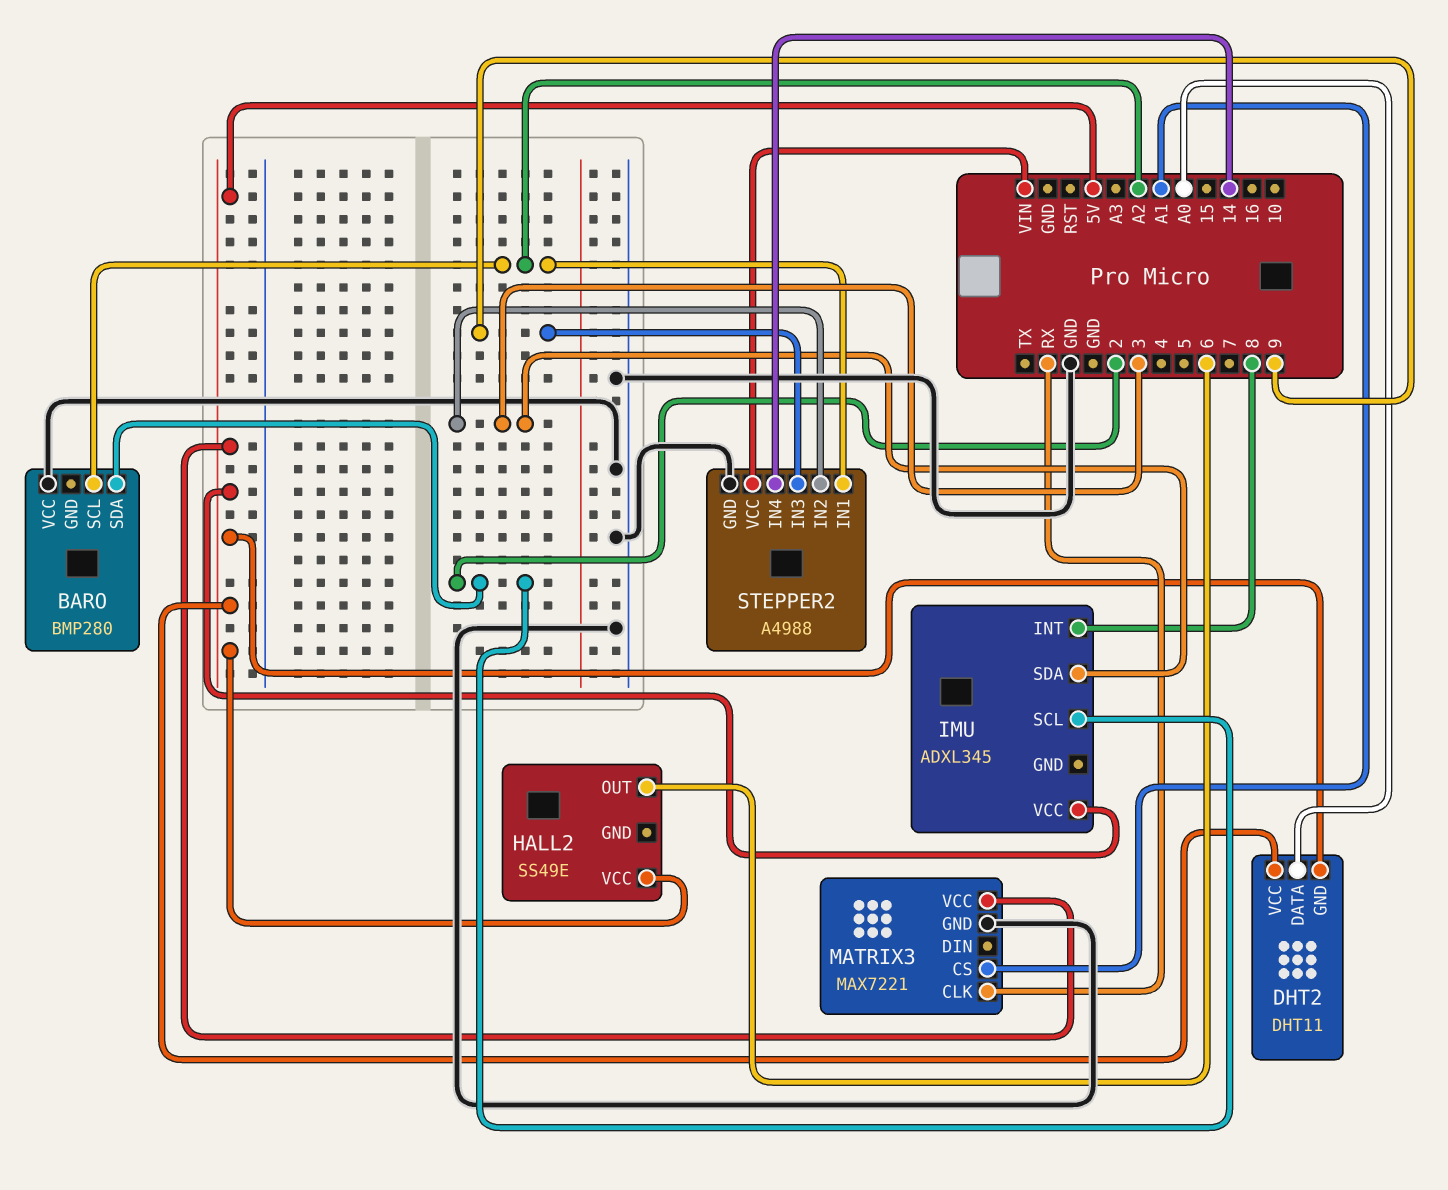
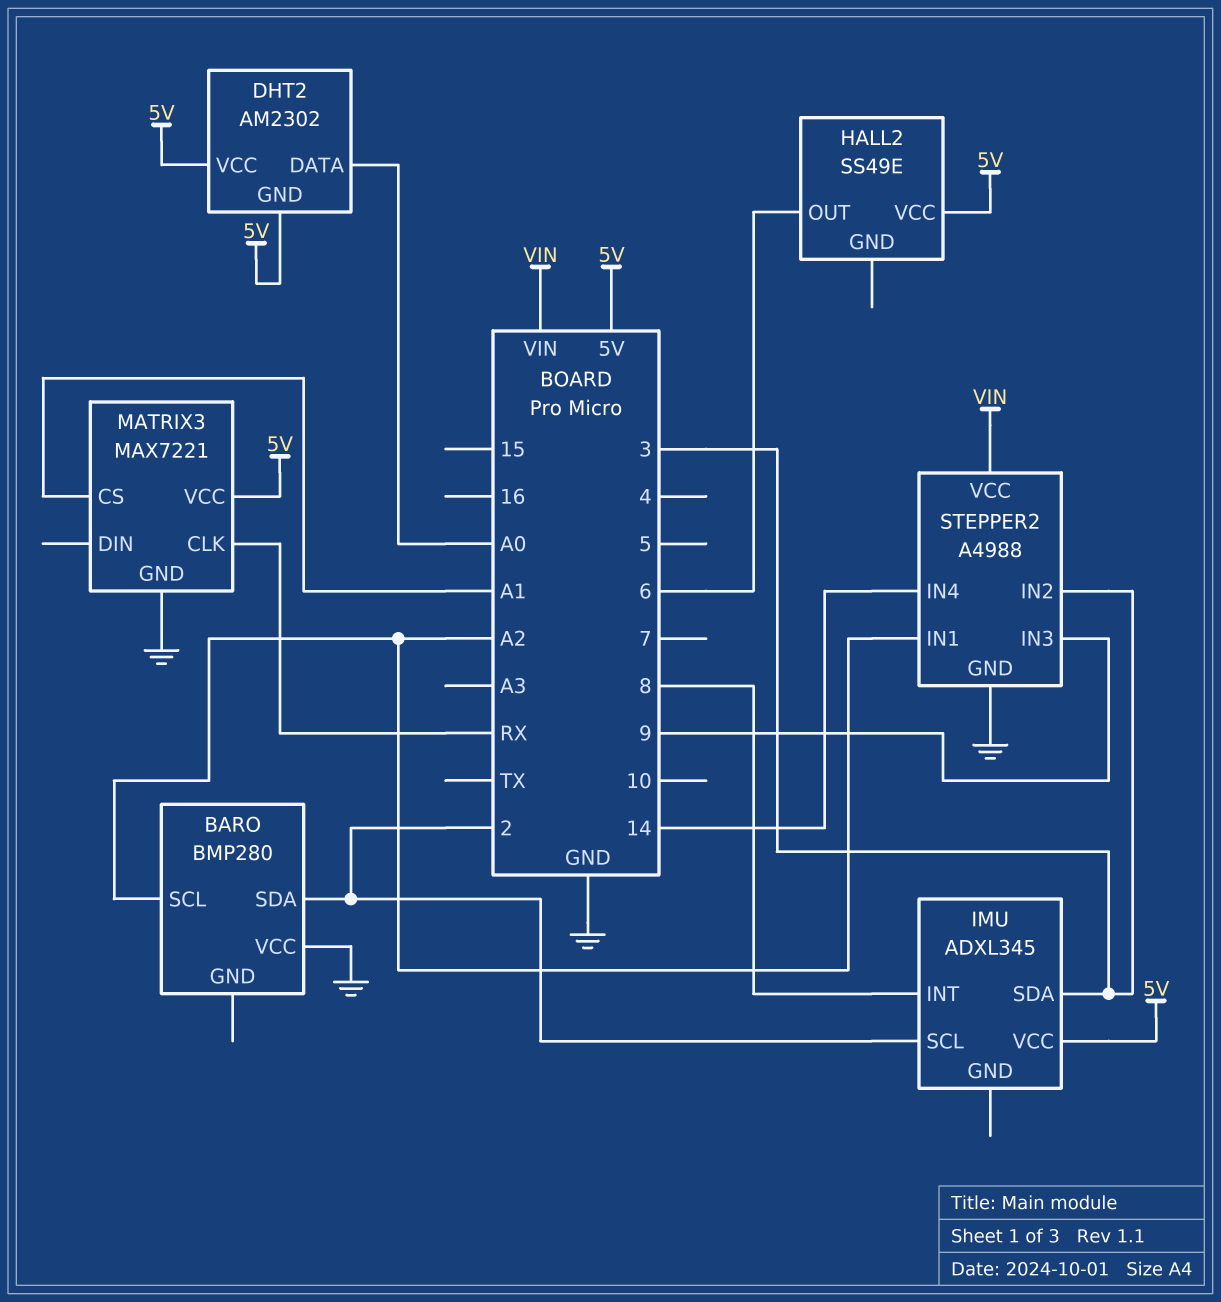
DHT2: DHT11 -> AM2302

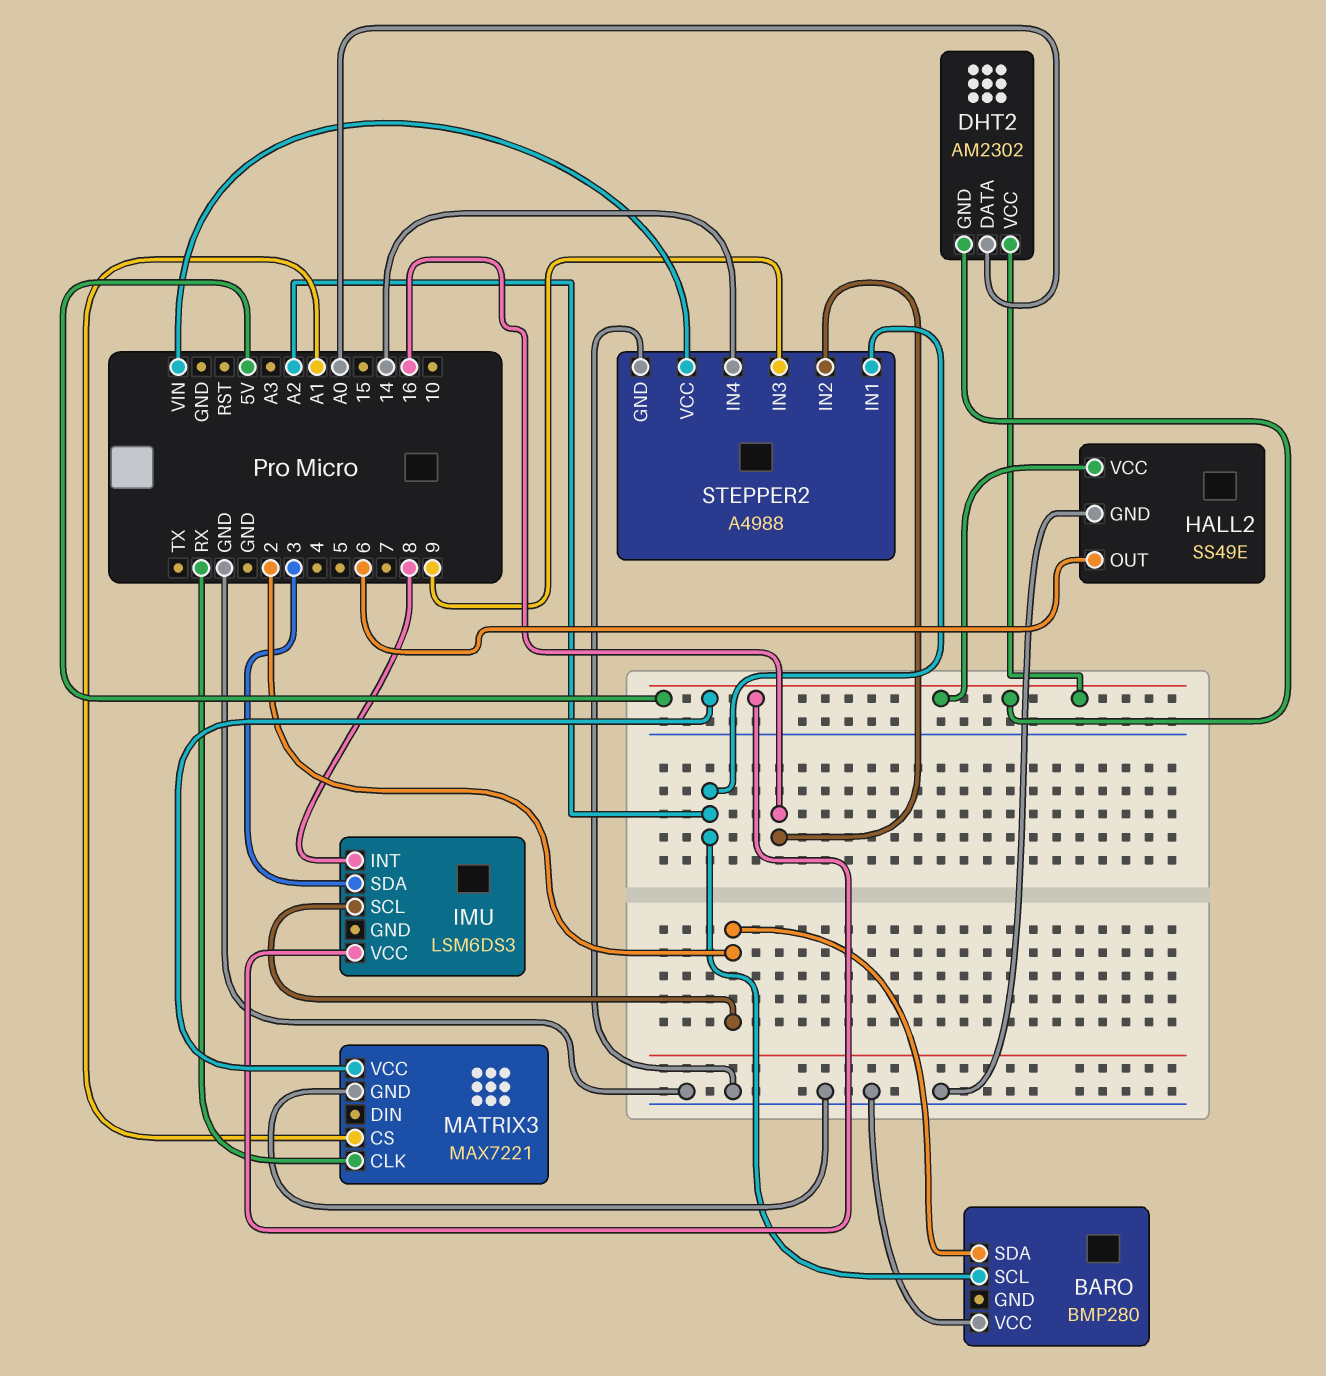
HALL2 pin GND: none -> GND
IMU: ADXL345 -> LSM6DS3
STEPPER2 pin IN2: 3 -> 16

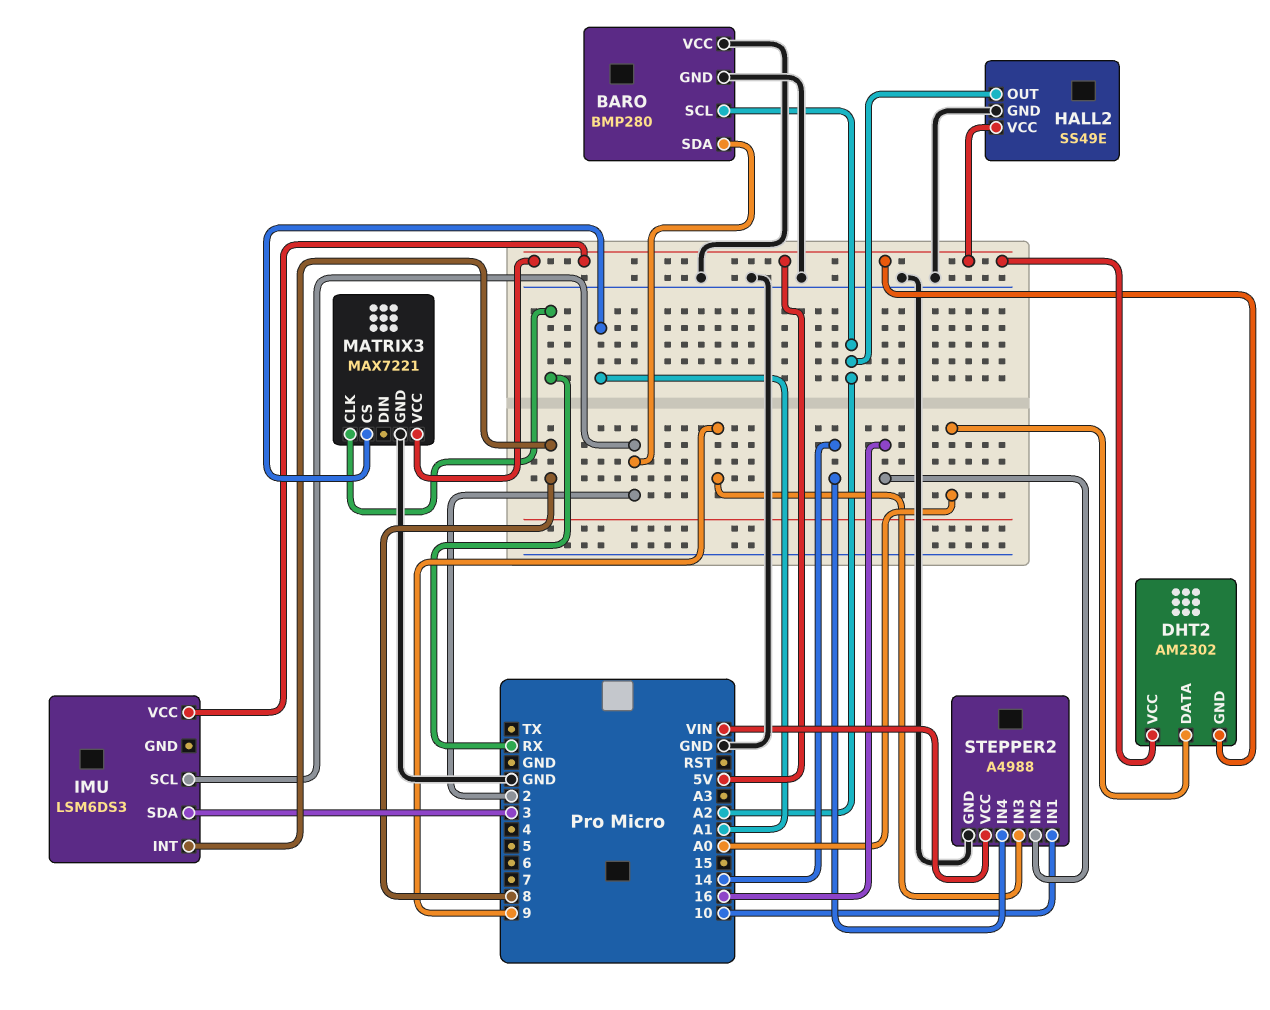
BARO pin GND: none -> GND
HALL2 pin OUT: 6 -> A2
STEPPER2 pin IN1: A2 -> 10

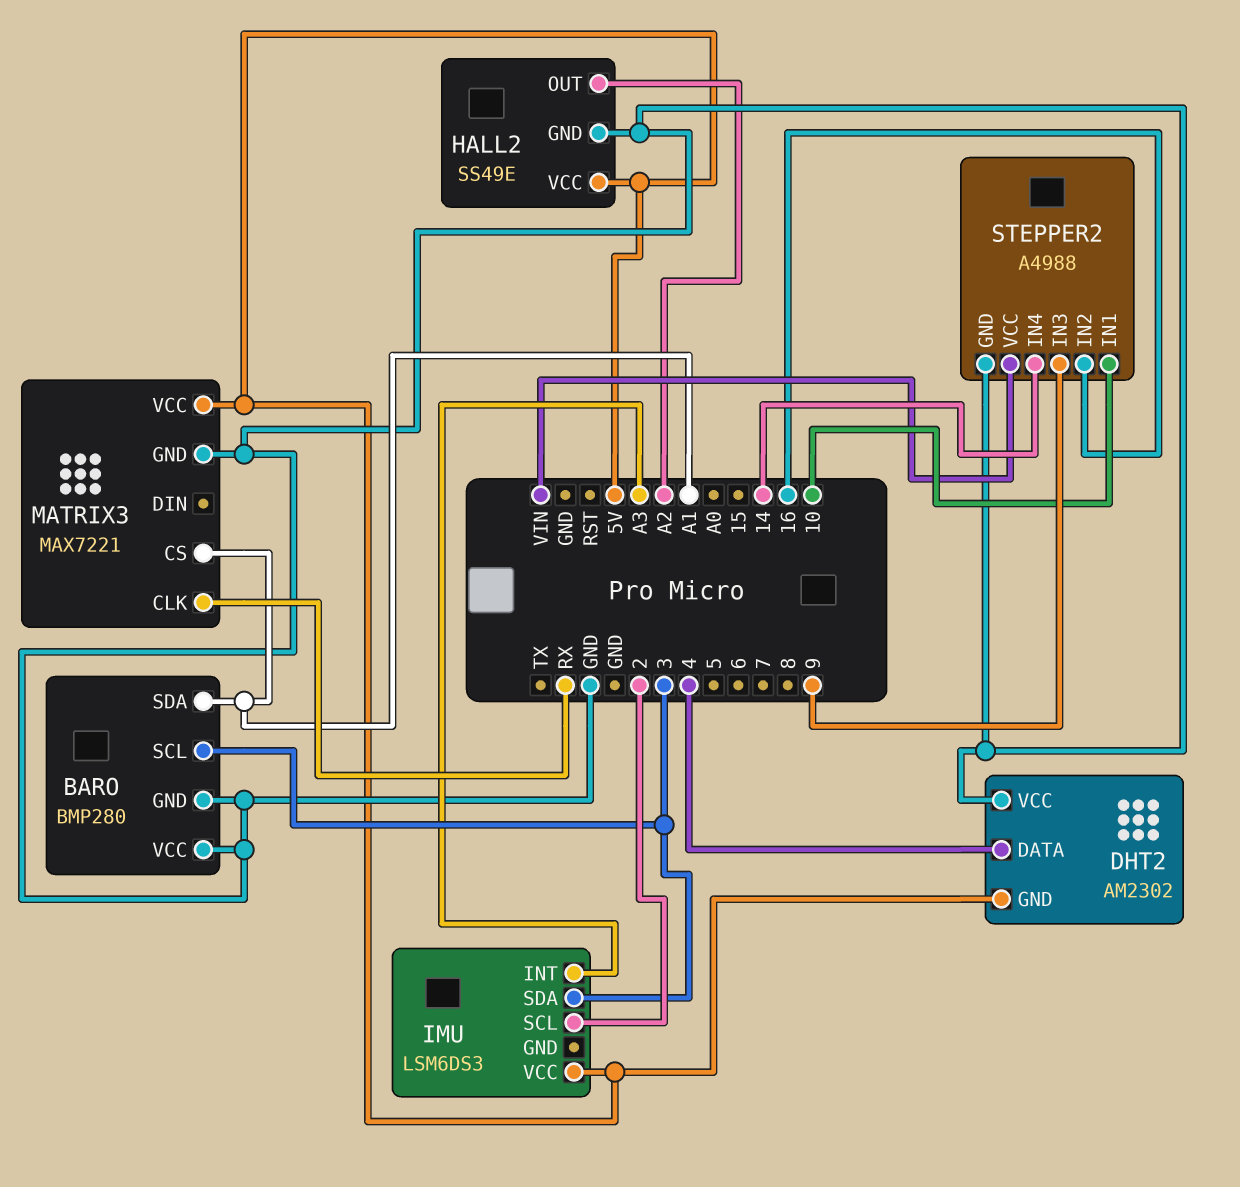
BARO pin SCL: A2 -> 3
BARO pin SDA: 2 -> A1
DHT2 pin DATA: A0 -> 4
DHT2 pin VCC: 5V -> GND
IMU pin INT: 8 -> A3

